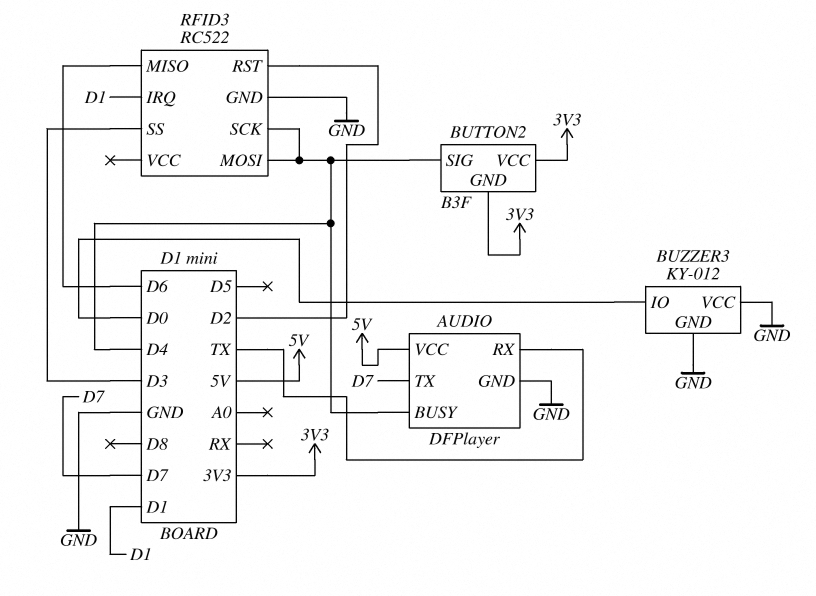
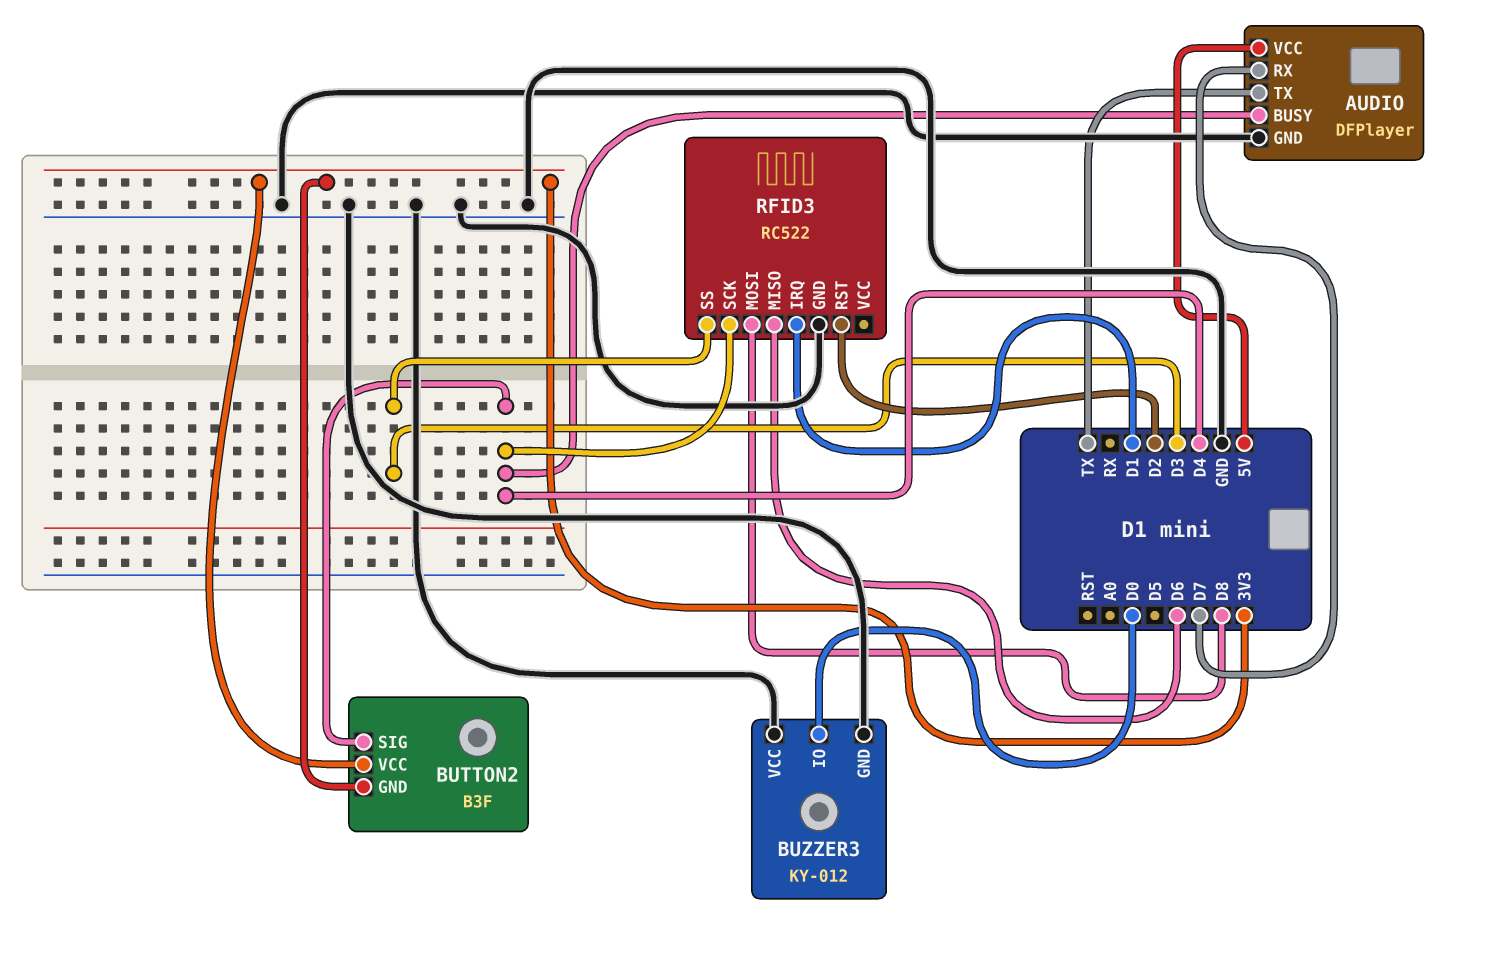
AUDIO pin RX: TX -> D7
AUDIO pin TX: D7 -> TX
RFID3 pin MOSI: D4 -> D8

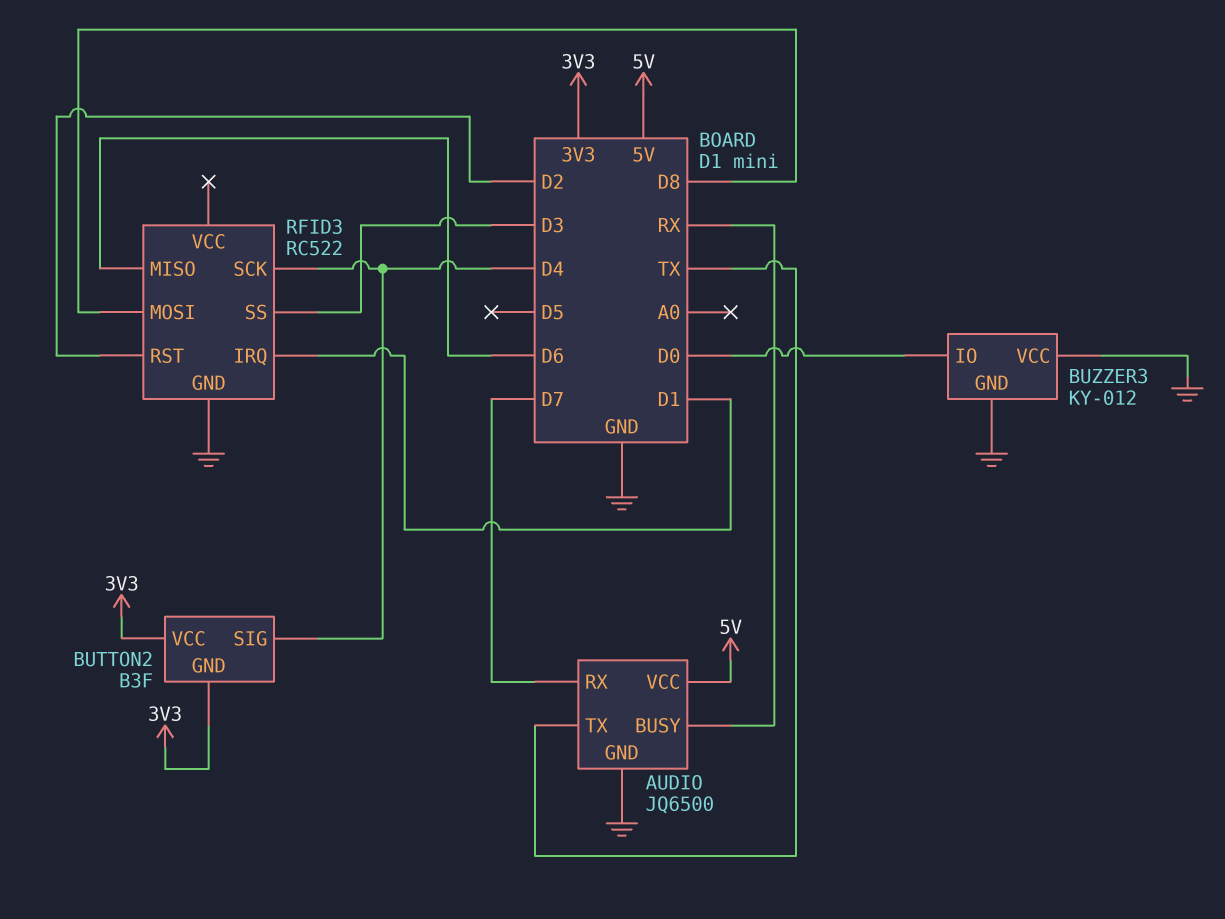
AUDIO: DFPlayer -> JQ6500
AUDIO pin BUSY: D4 -> RX

